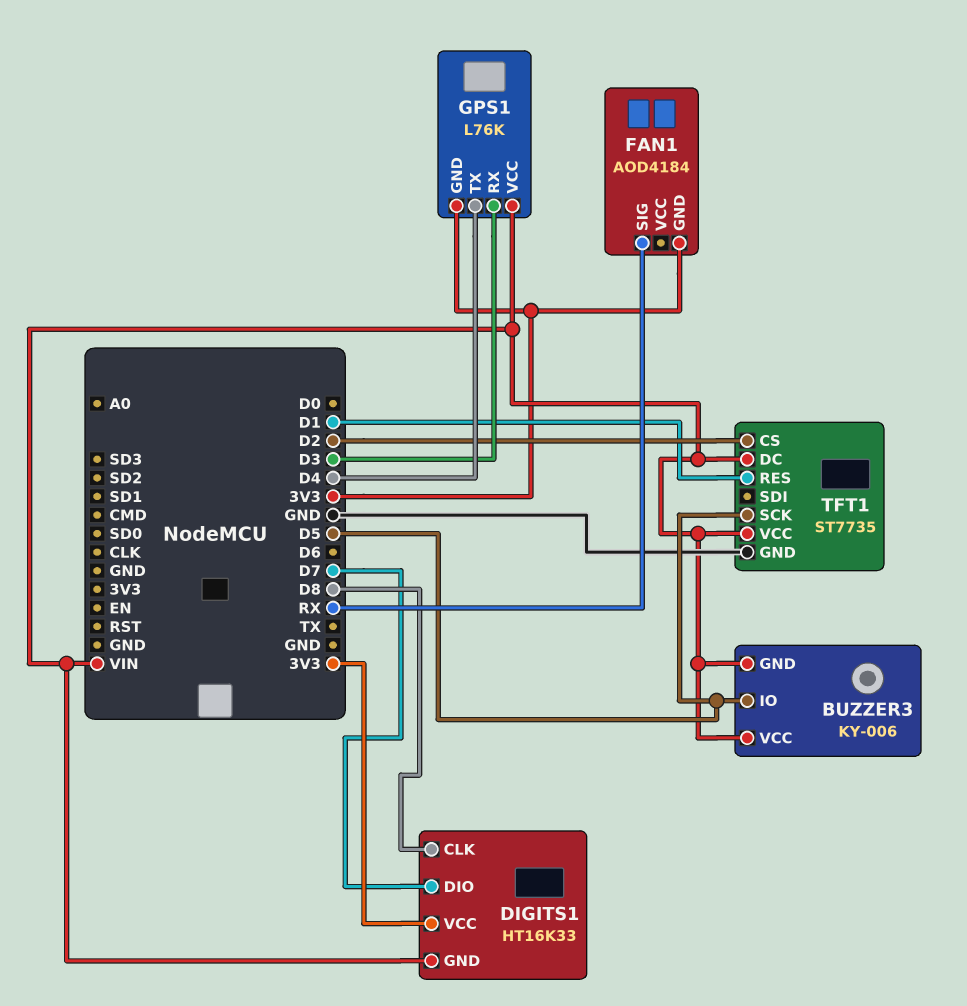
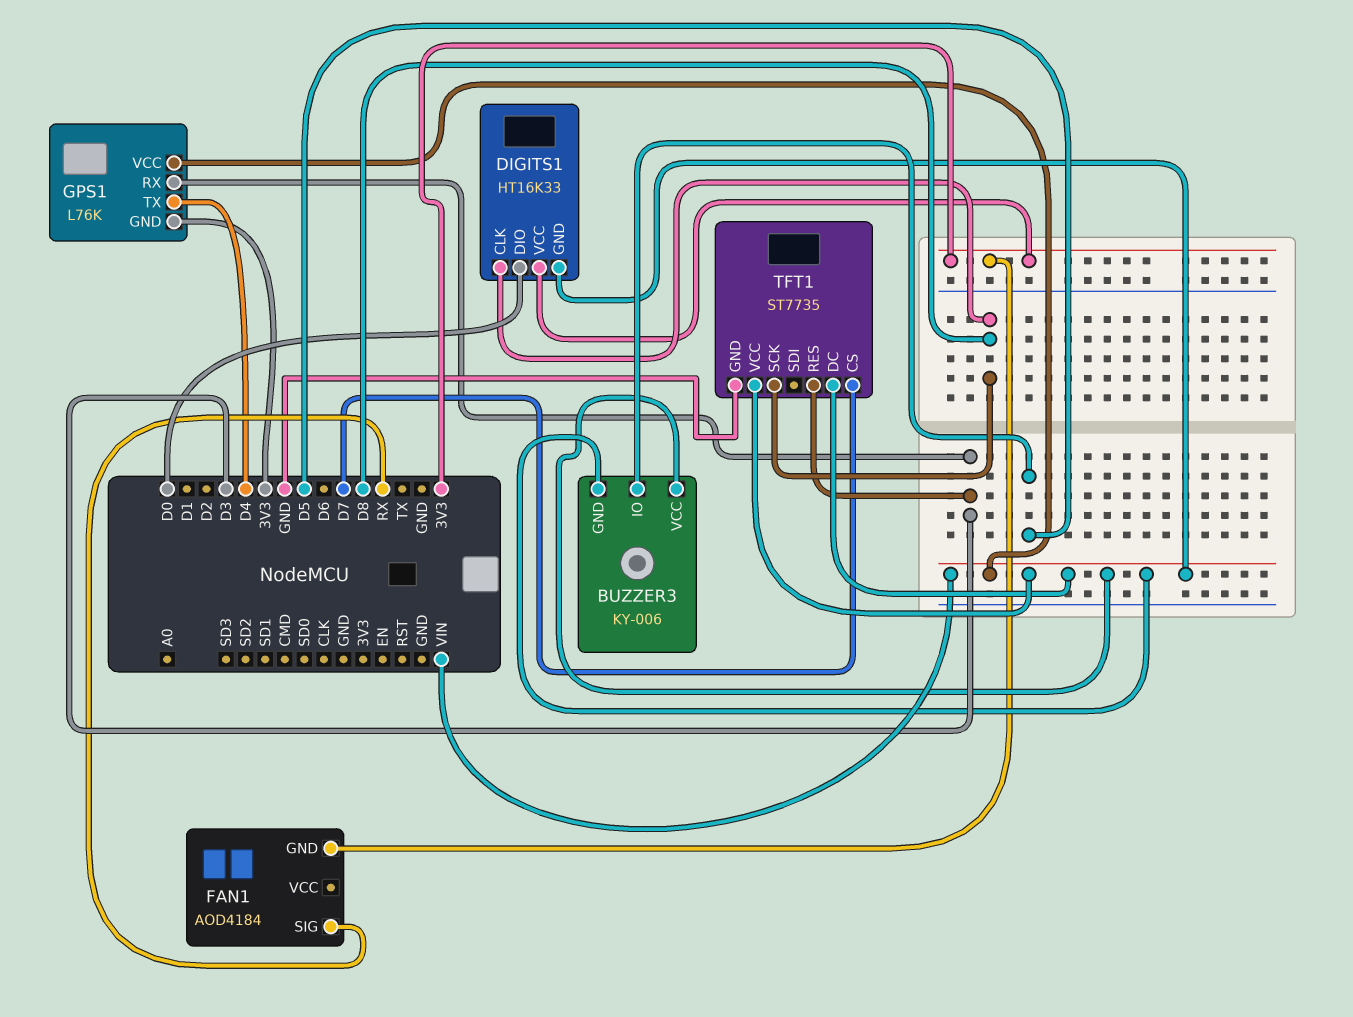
DIGITS1 pin DIO: D7 -> D0
TFT1 pin CS: D2 -> D7
TFT1 pin RES: D1 -> D3
TFT1 pin SCK: D5 -> D8

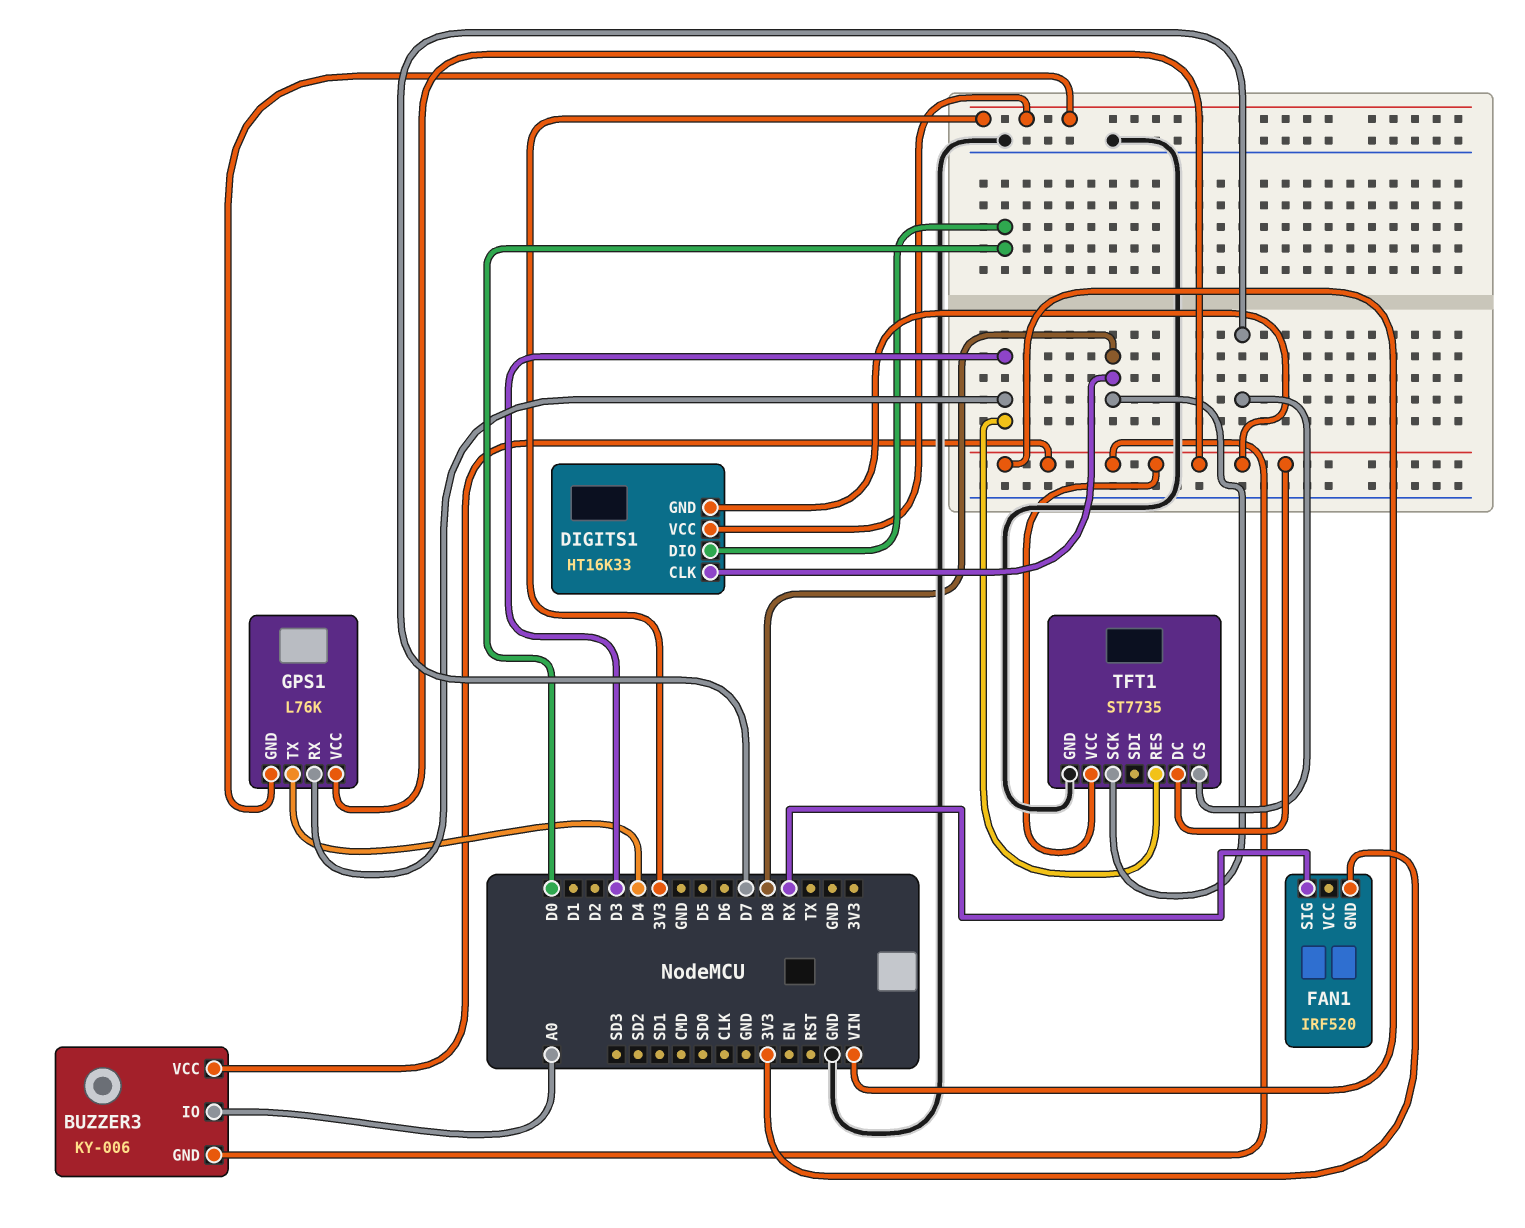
BUZZER3 pin IO: D5 -> A0
FAN1: AOD4184 -> IRF520

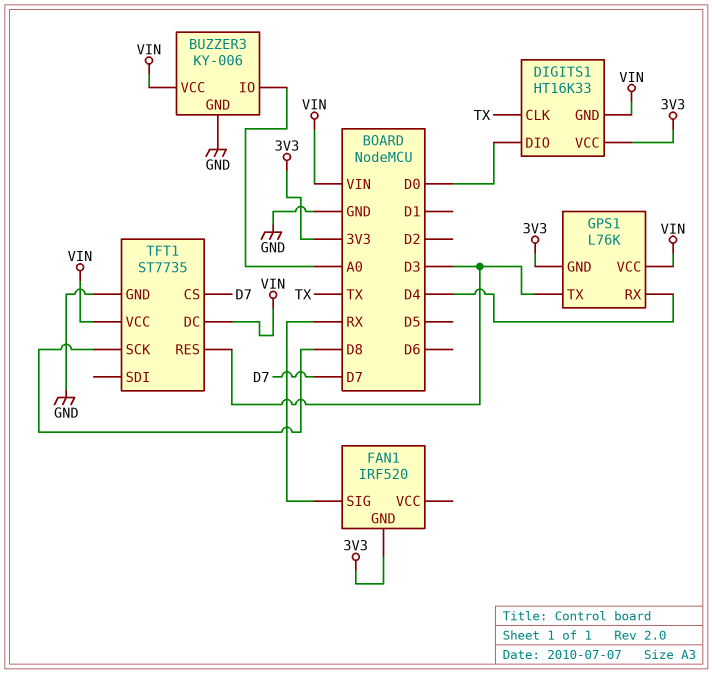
BUZZER3 pin GND: VIN -> GND
DIGITS1 pin CLK: D8 -> TX
GPS1 pin RX: D3 -> D4
GPS1 pin TX: D4 -> D3

